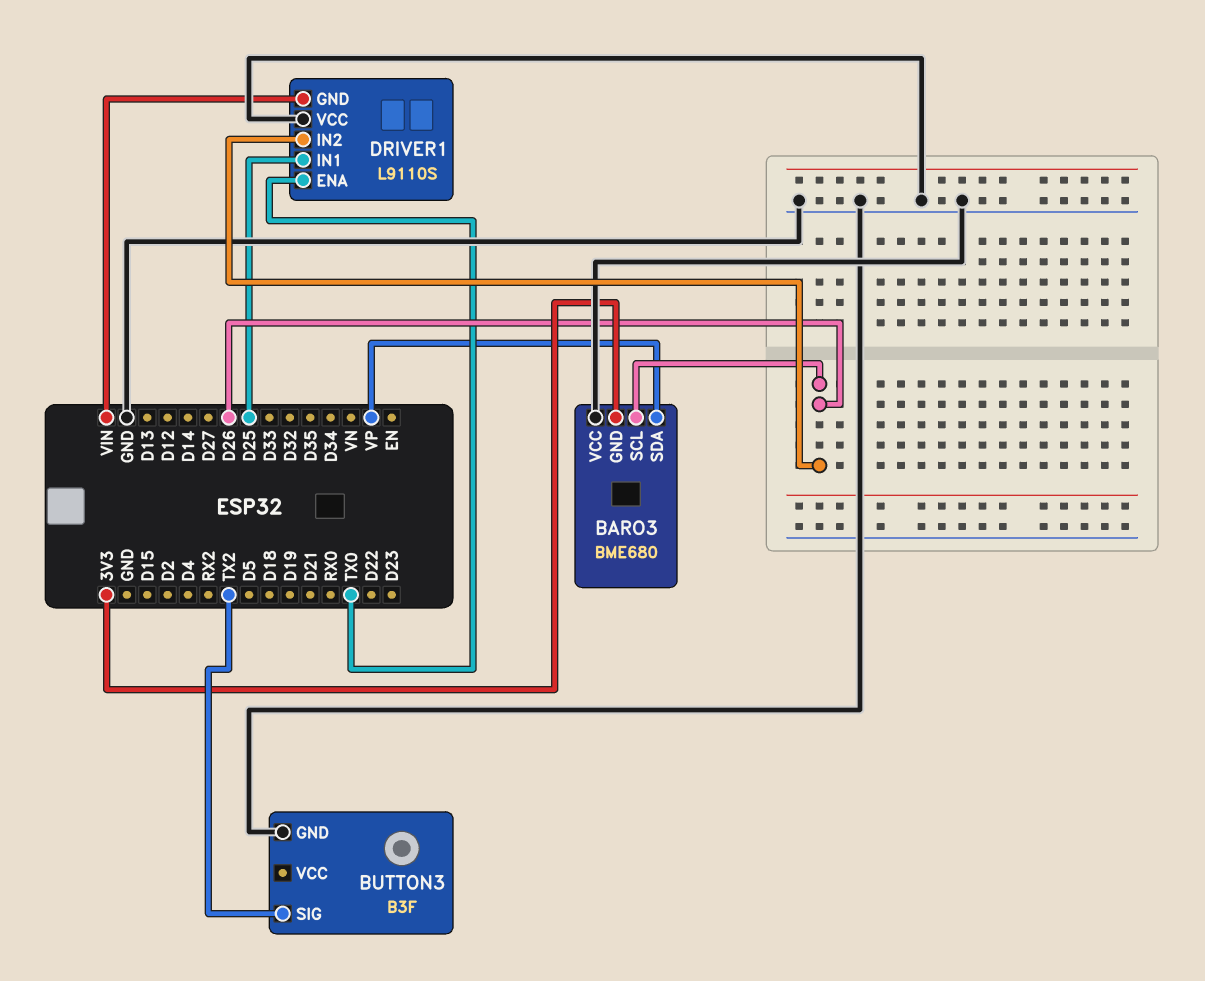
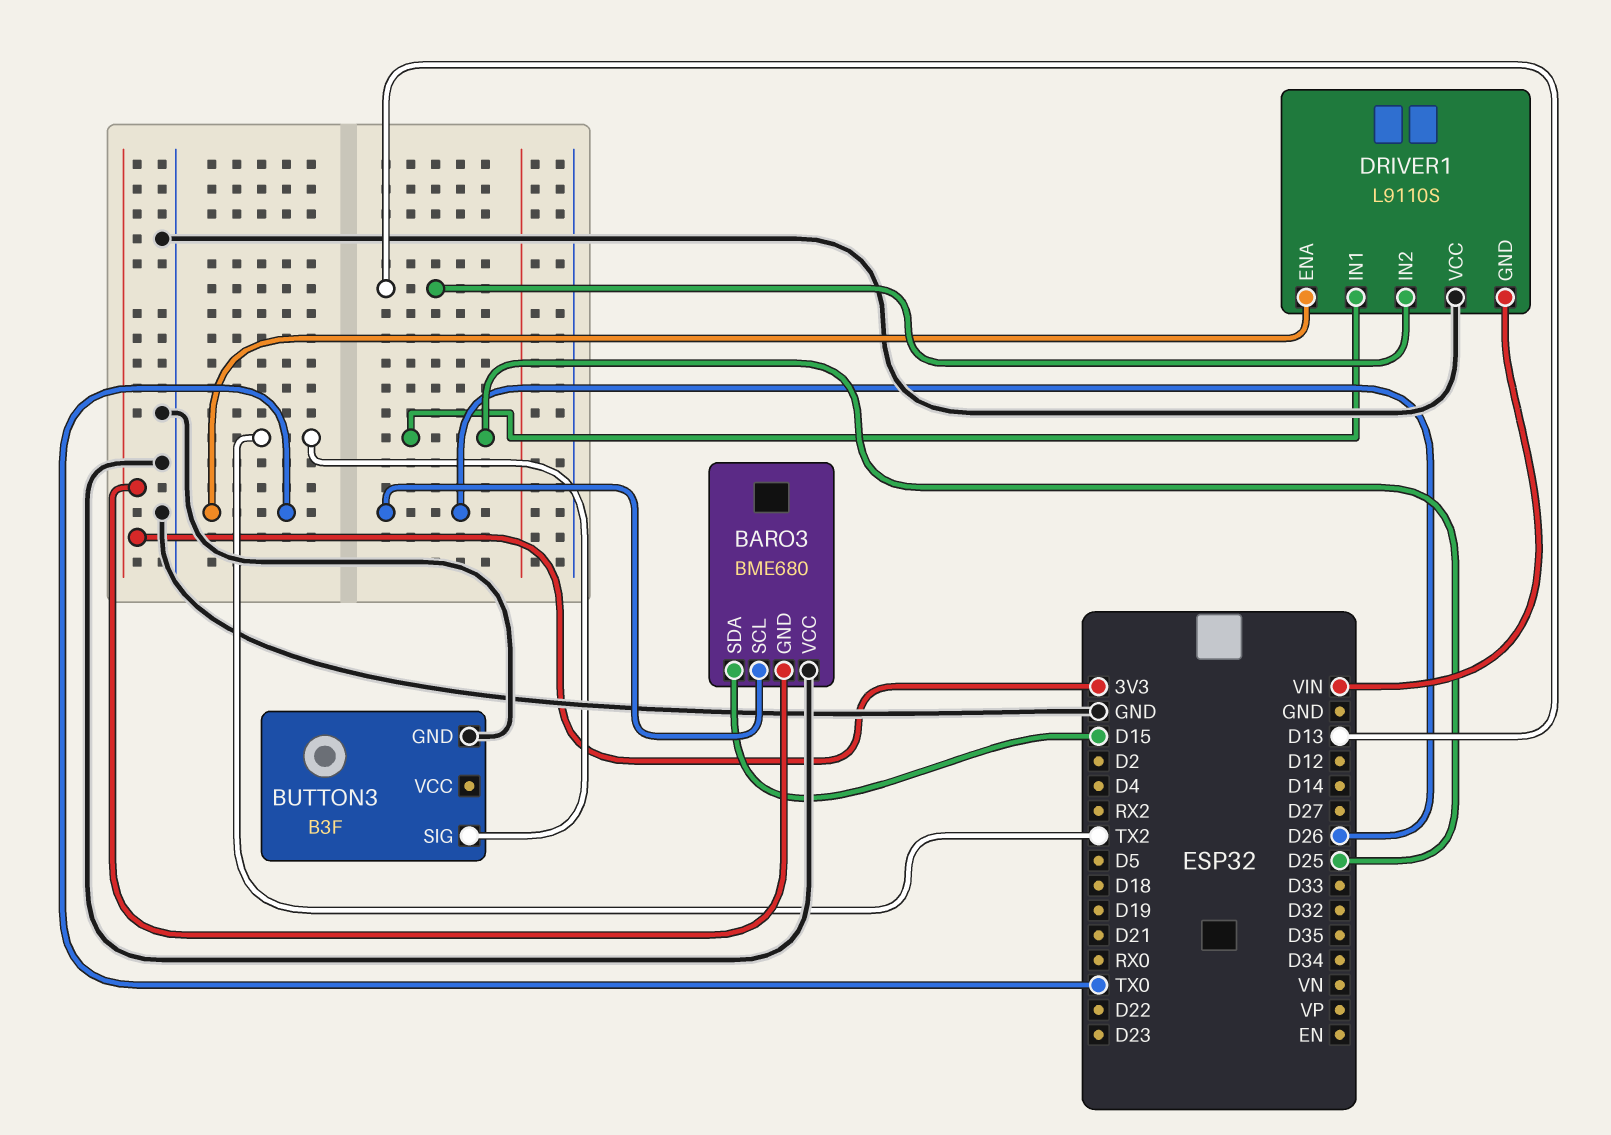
BARO3 pin SDA: VP -> D15
DRIVER1 pin IN2: D26 -> D13

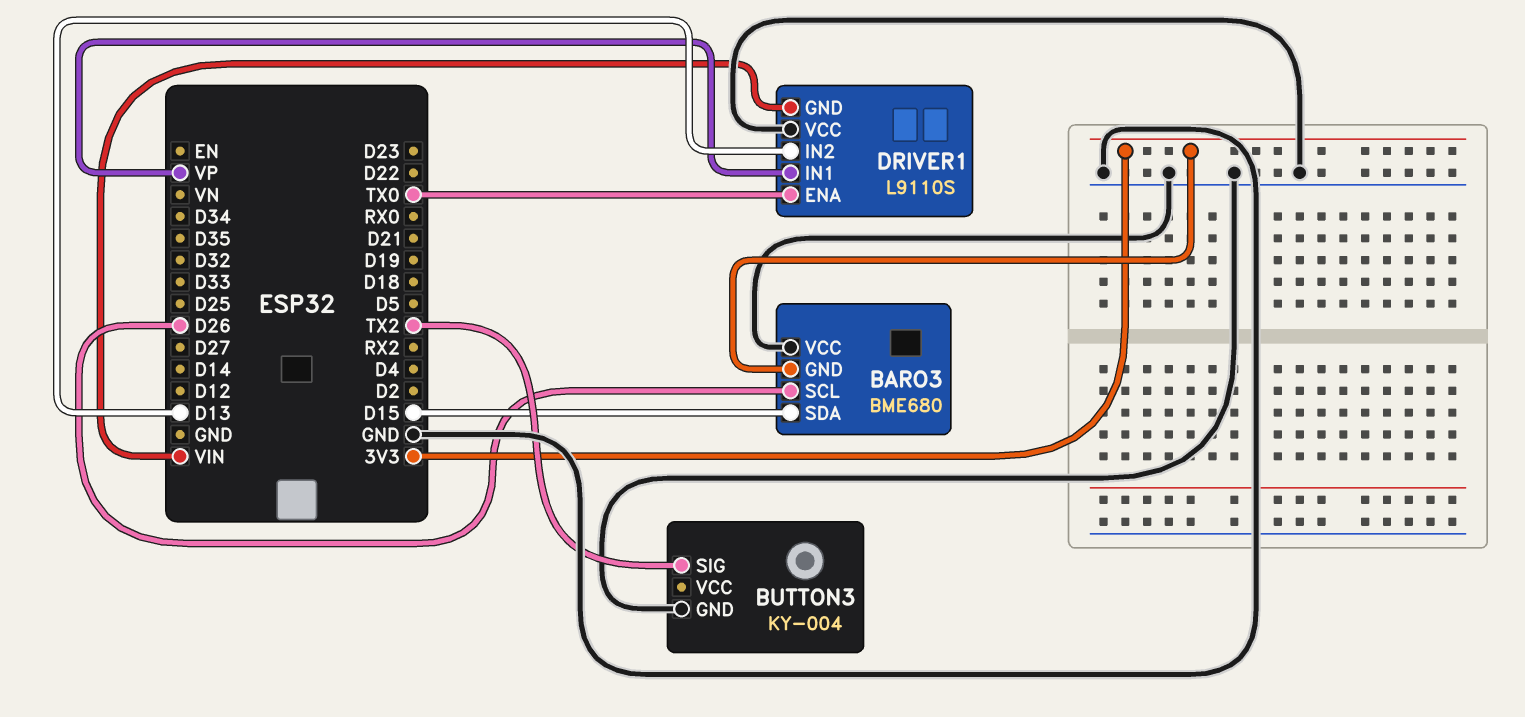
BUTTON3: B3F -> KY-004
DRIVER1 pin IN1: D25 -> VP

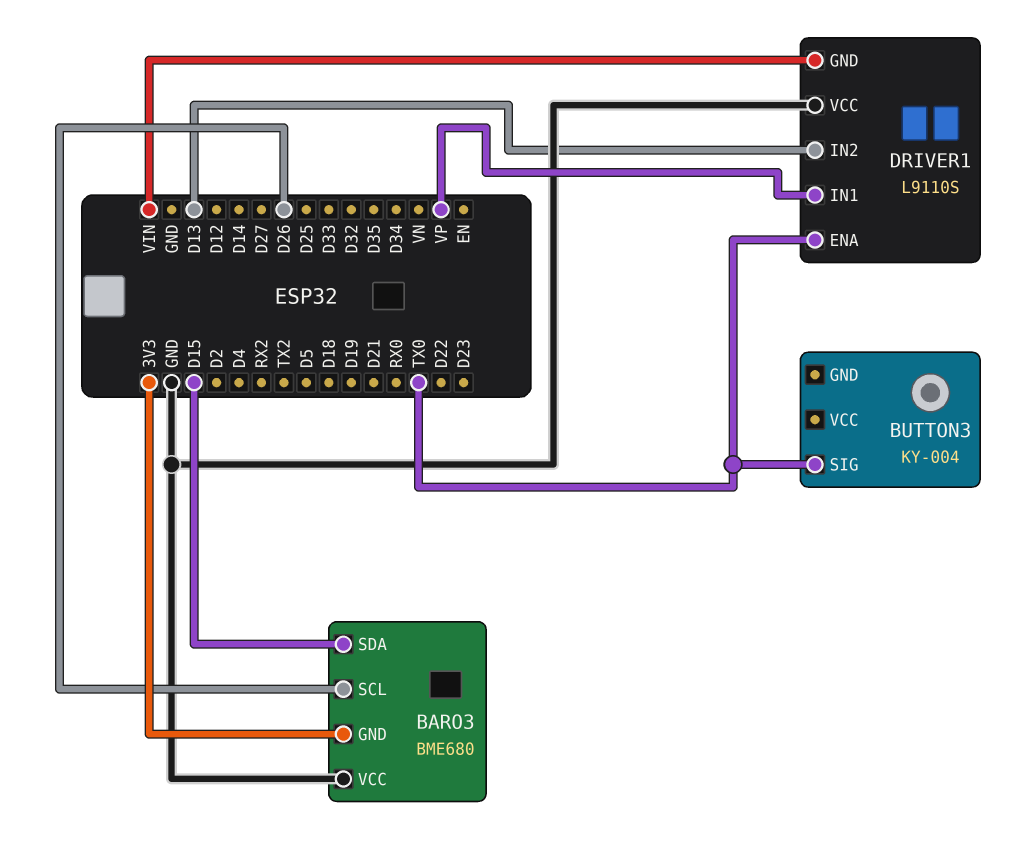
BUTTON3 pin GND: GND -> none
BUTTON3 pin SIG: TX2 -> TX0

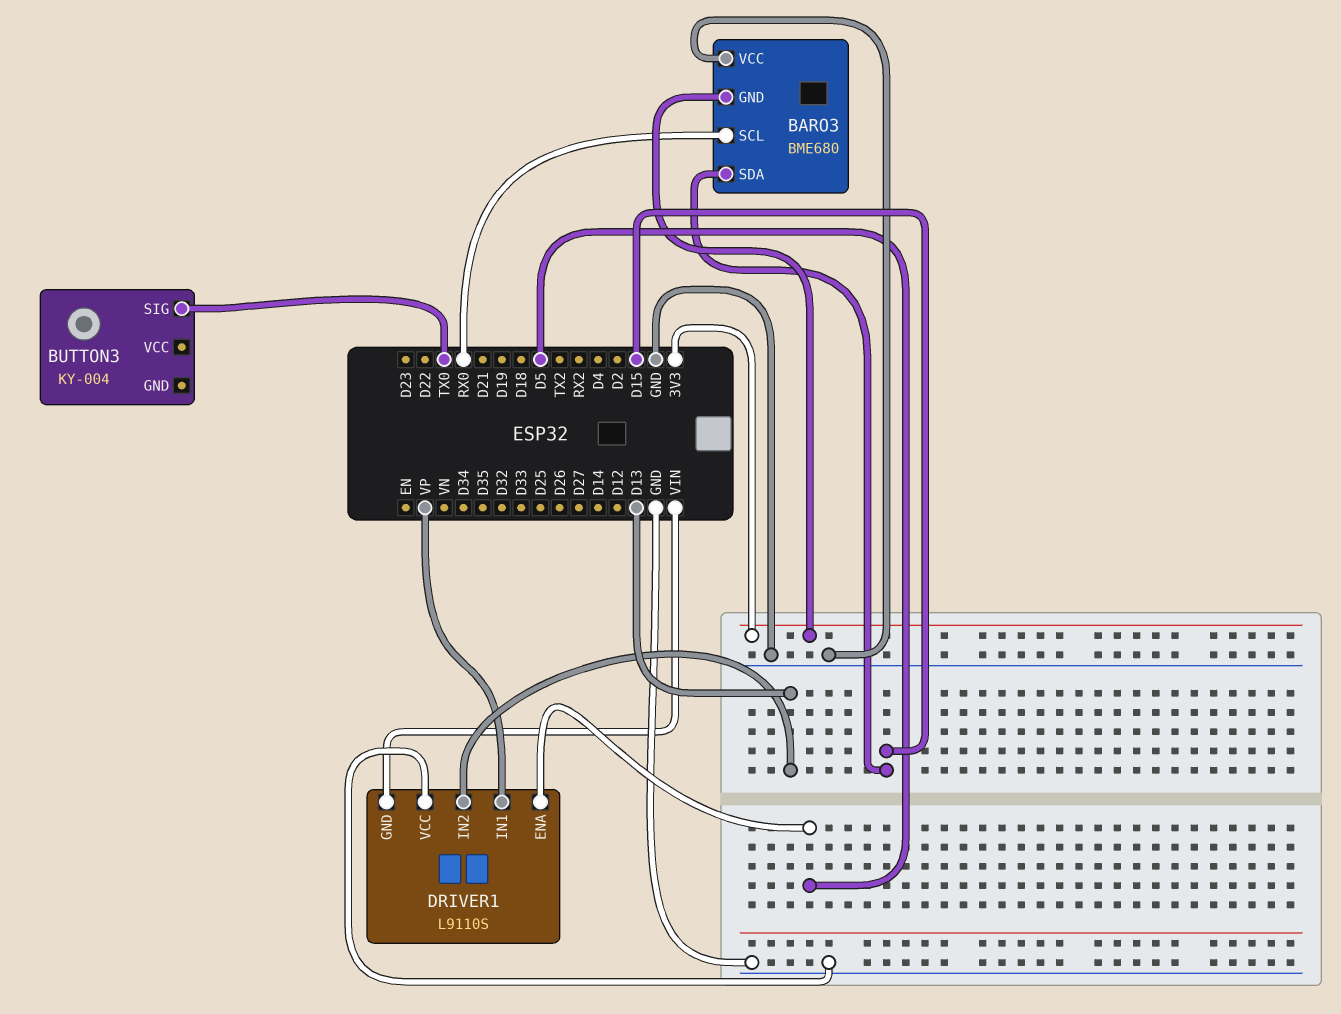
BARO3 pin SCL: D26 -> RX0
DRIVER1 pin ENA: TX0 -> D5

